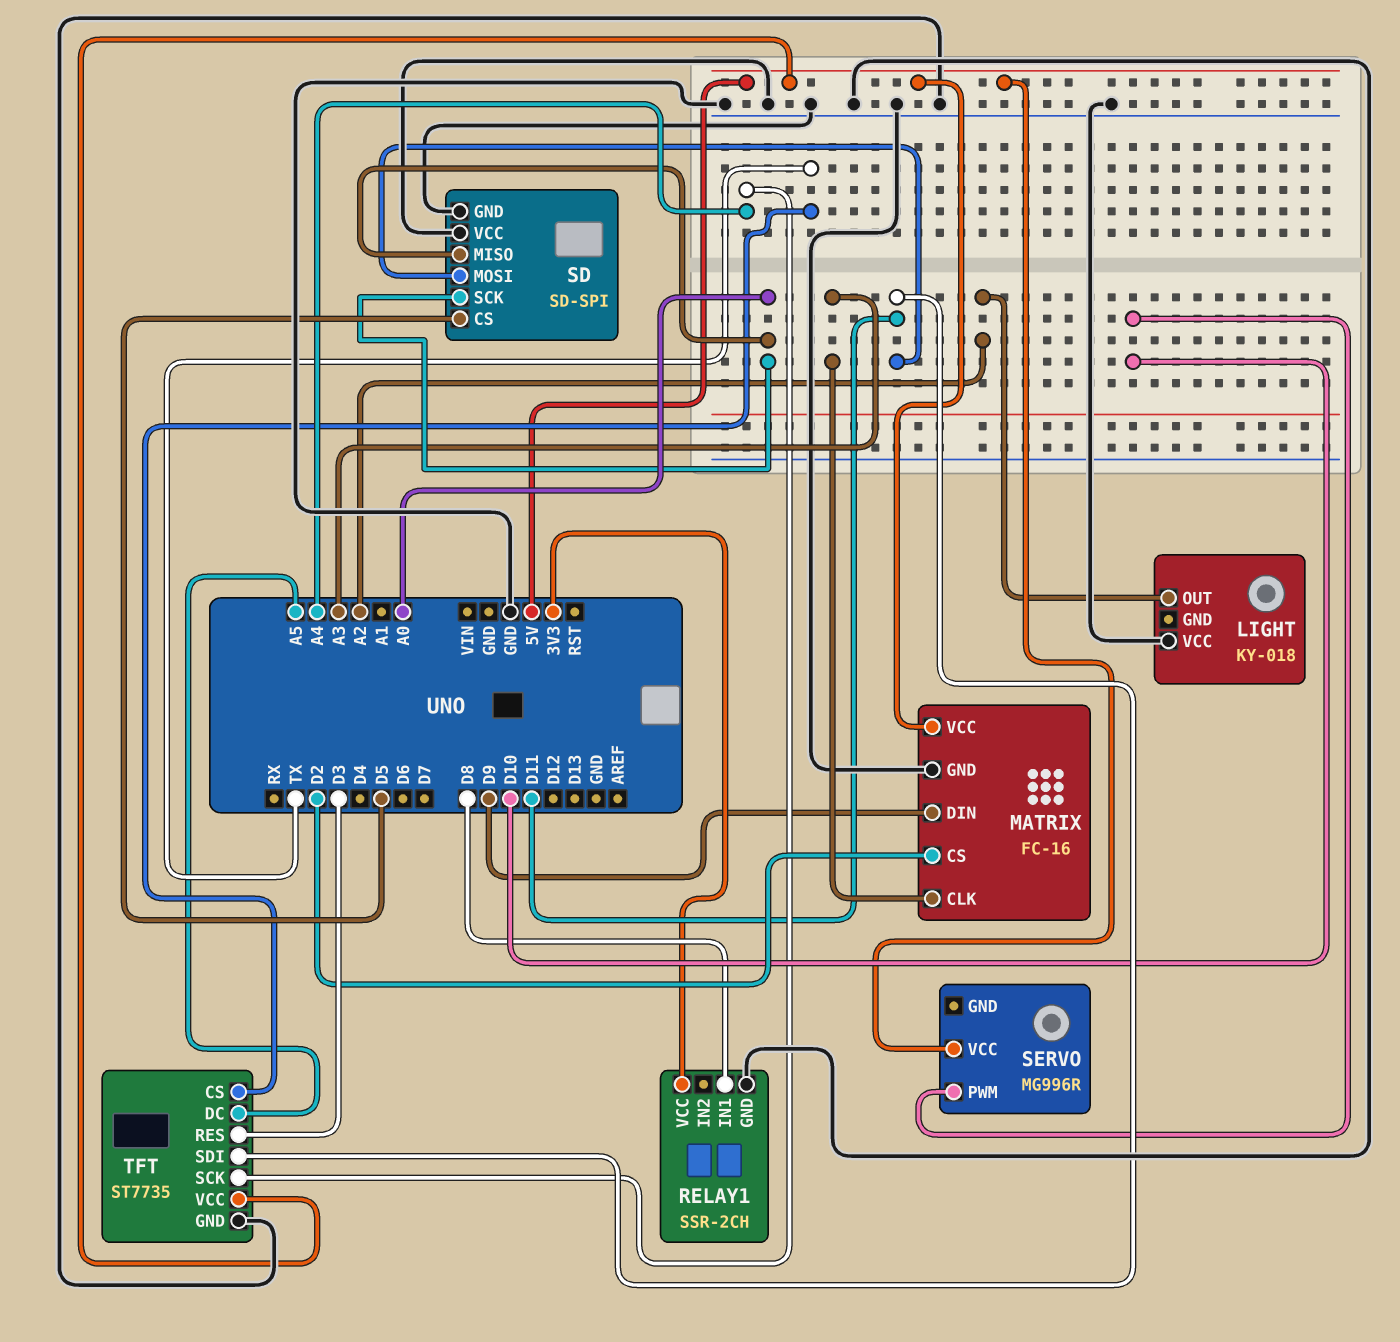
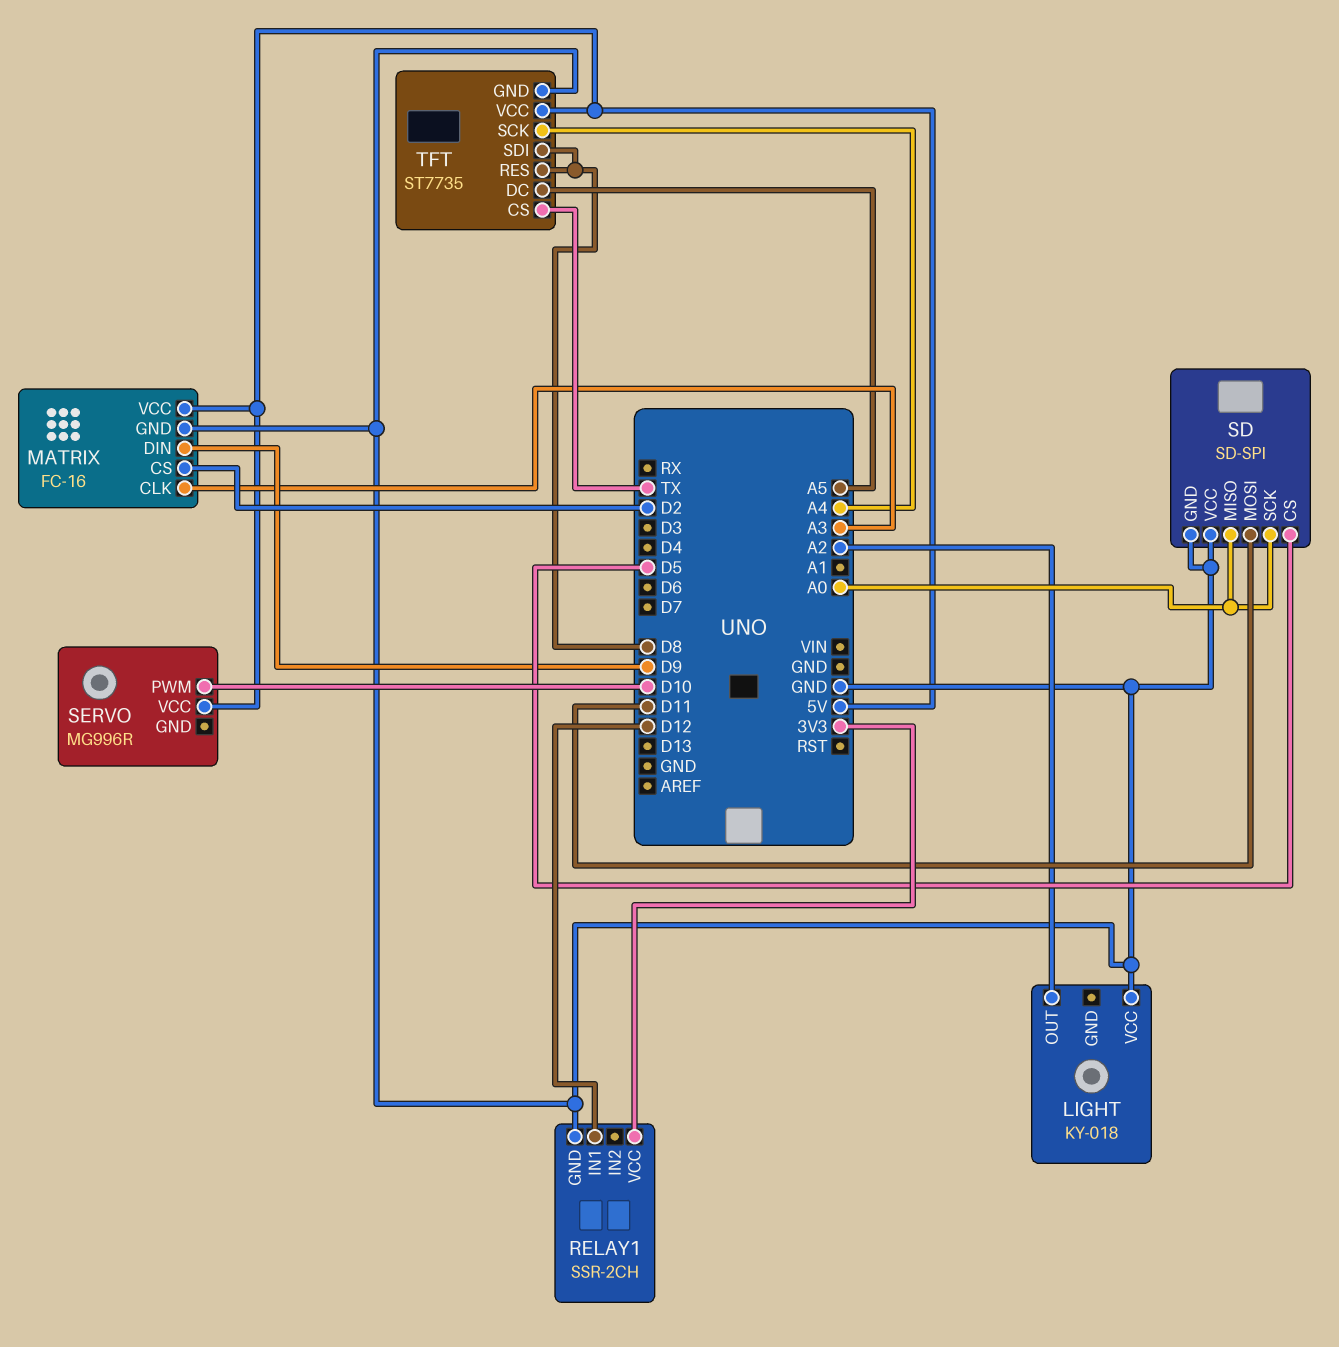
RELAY1 pin IN1: D8 -> D12
TFT pin RES: D3 -> D8
TFT pin SDI: D11 -> D8

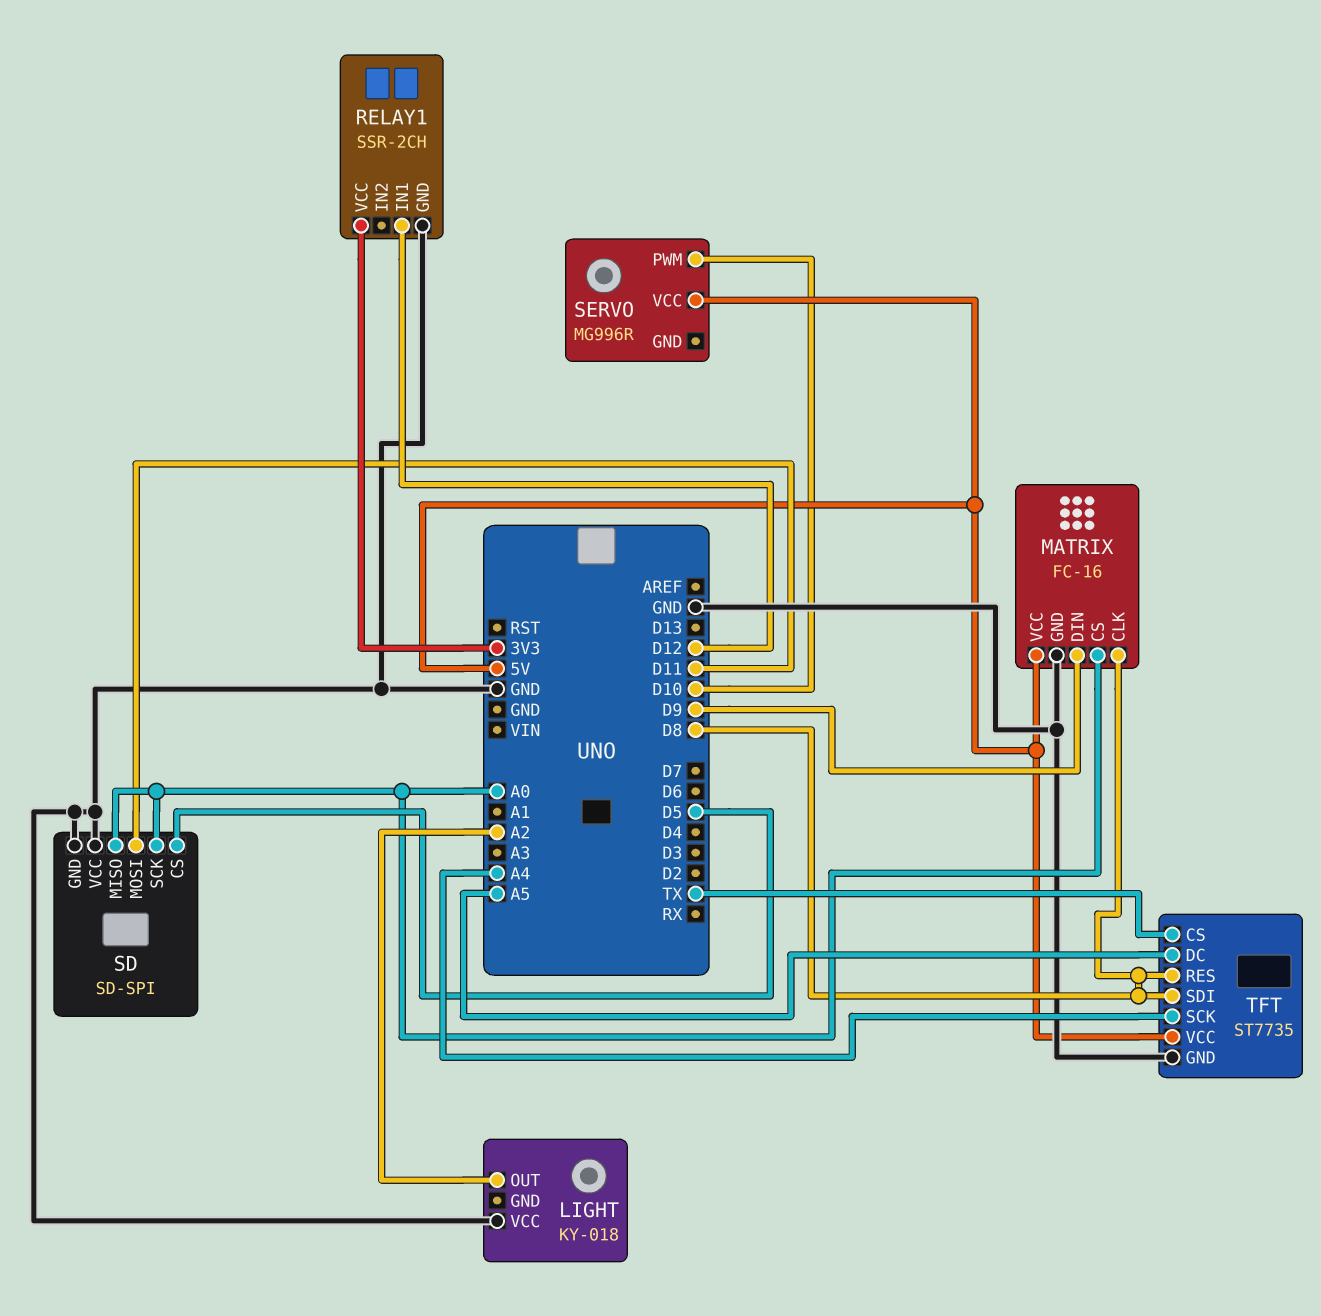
MATRIX pin CLK: A3 -> D8
MATRIX pin CS: D2 -> A0

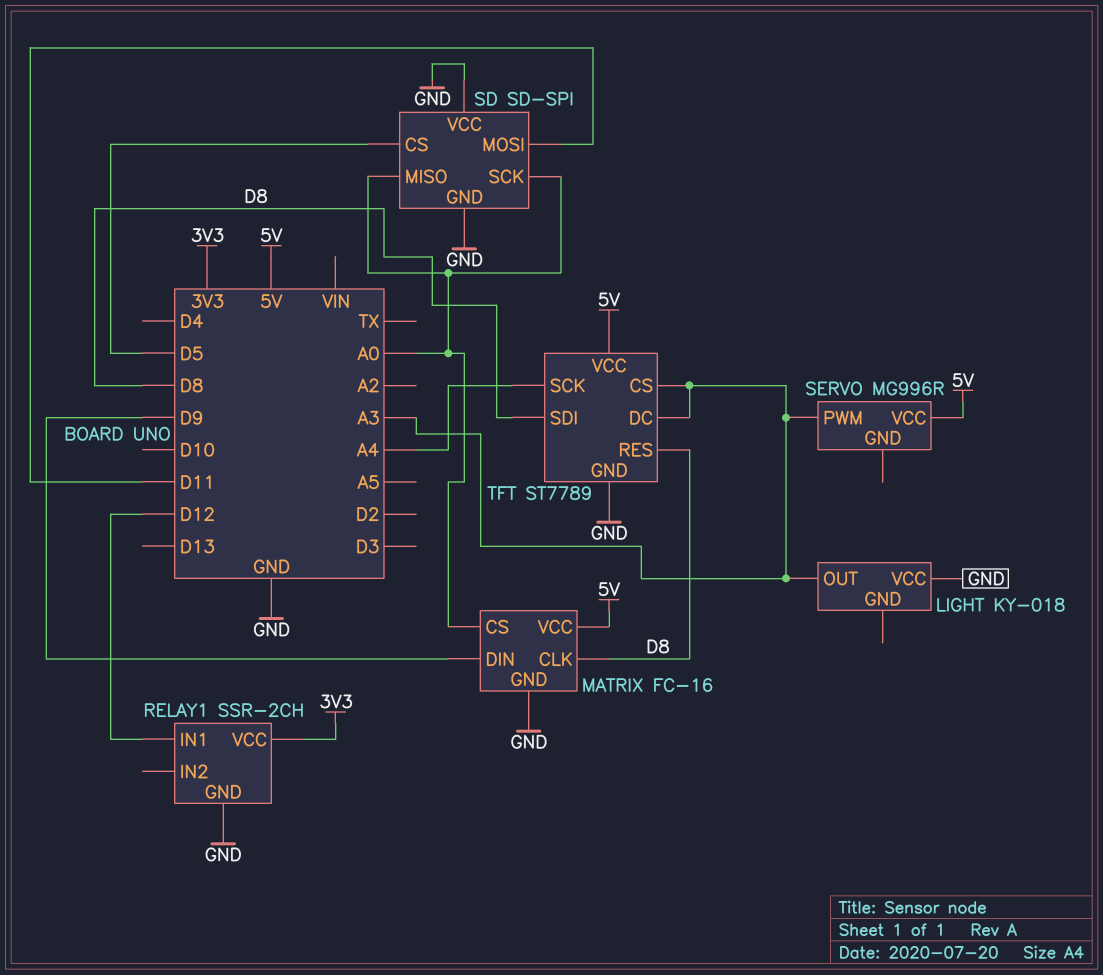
LIGHT pin OUT: A2 -> A3
SERVO pin PWM: D10 -> A3
TFT: ST7735 -> ST7789
TFT pin CS: TX -> A3
TFT pin DC: A5 -> A3

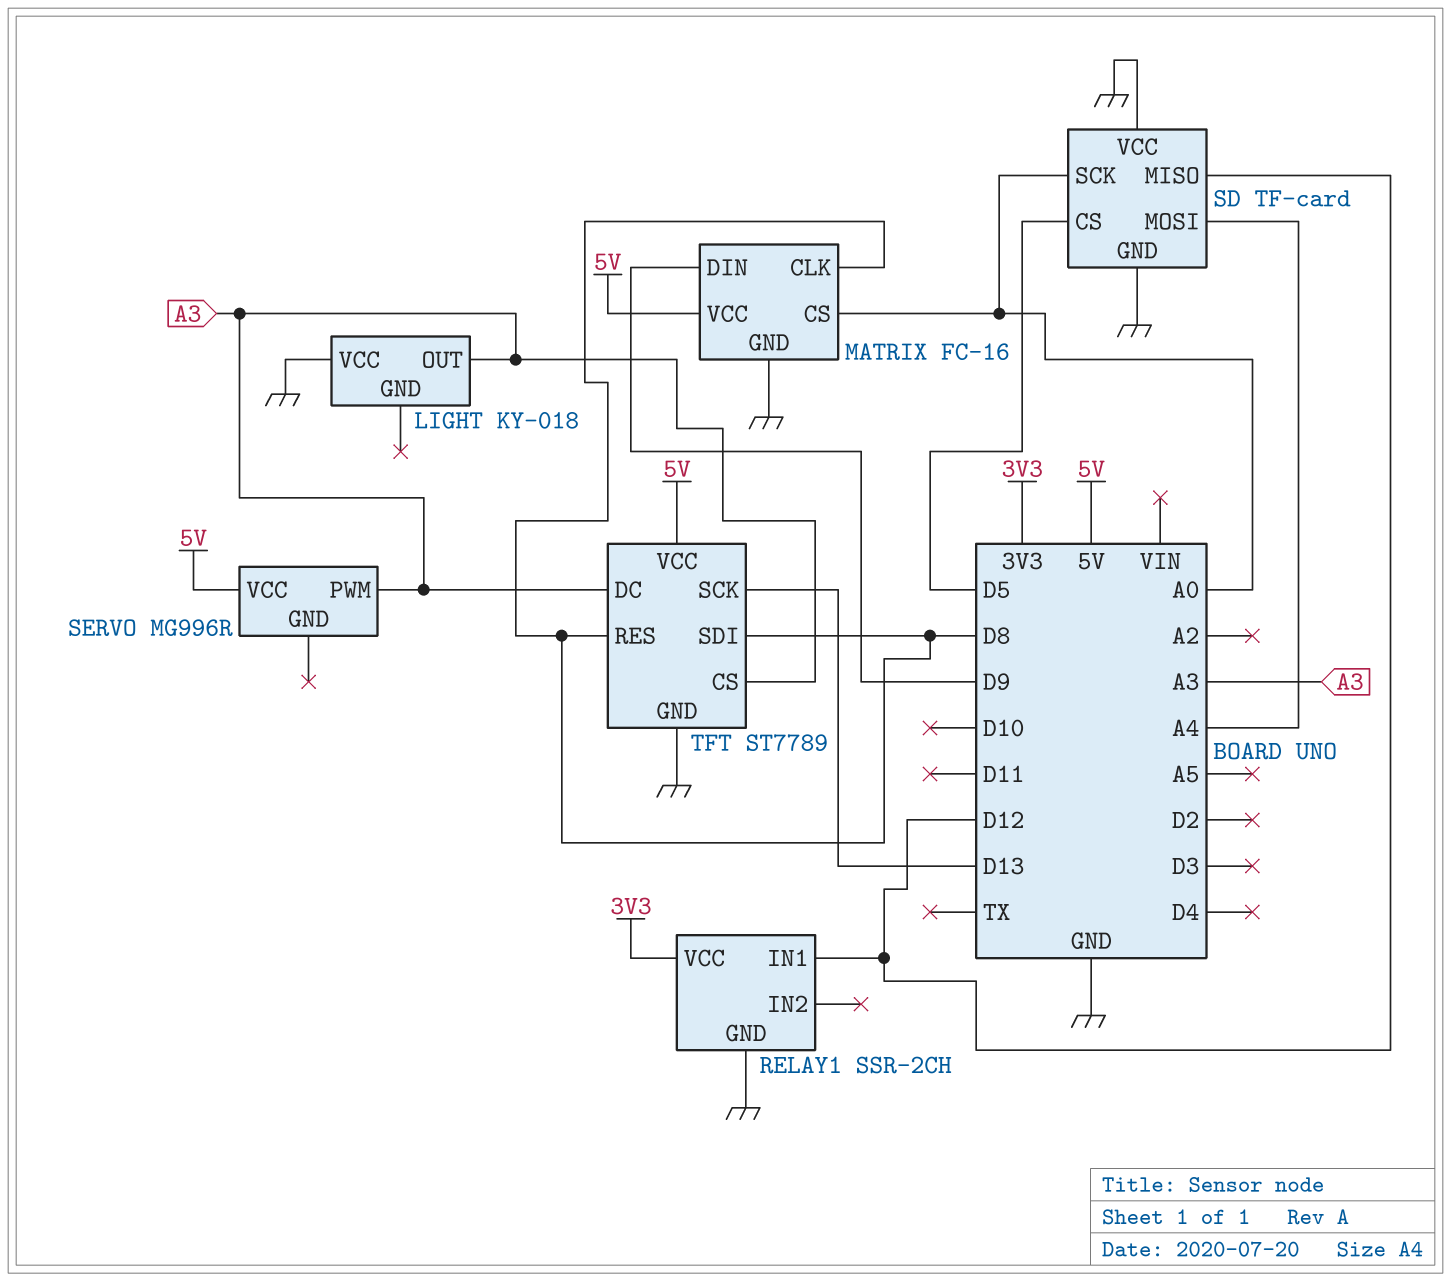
SD: SD-SPI -> TF-card
SD pin MISO: A0 -> D12
SD pin MOSI: D11 -> A4
TFT pin SCK: A4 -> D13

